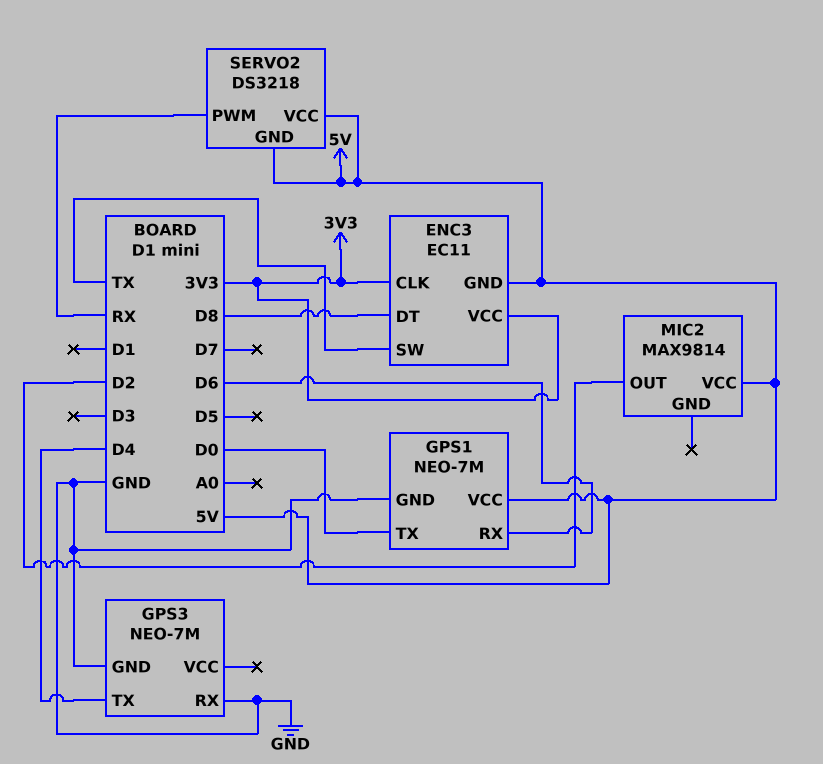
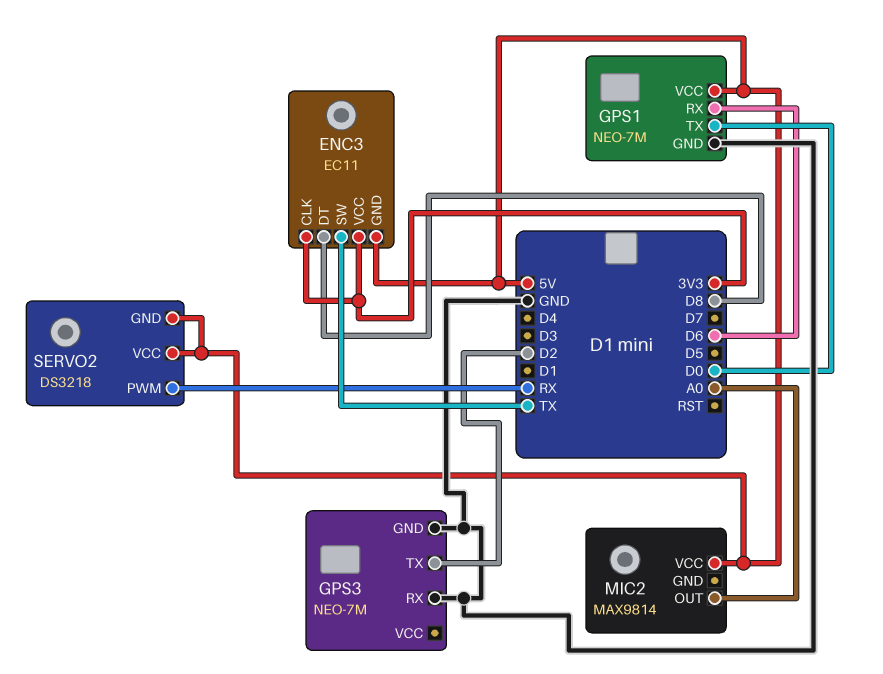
GPS3 pin TX: D4 -> D2
MIC2 pin OUT: D2 -> A0

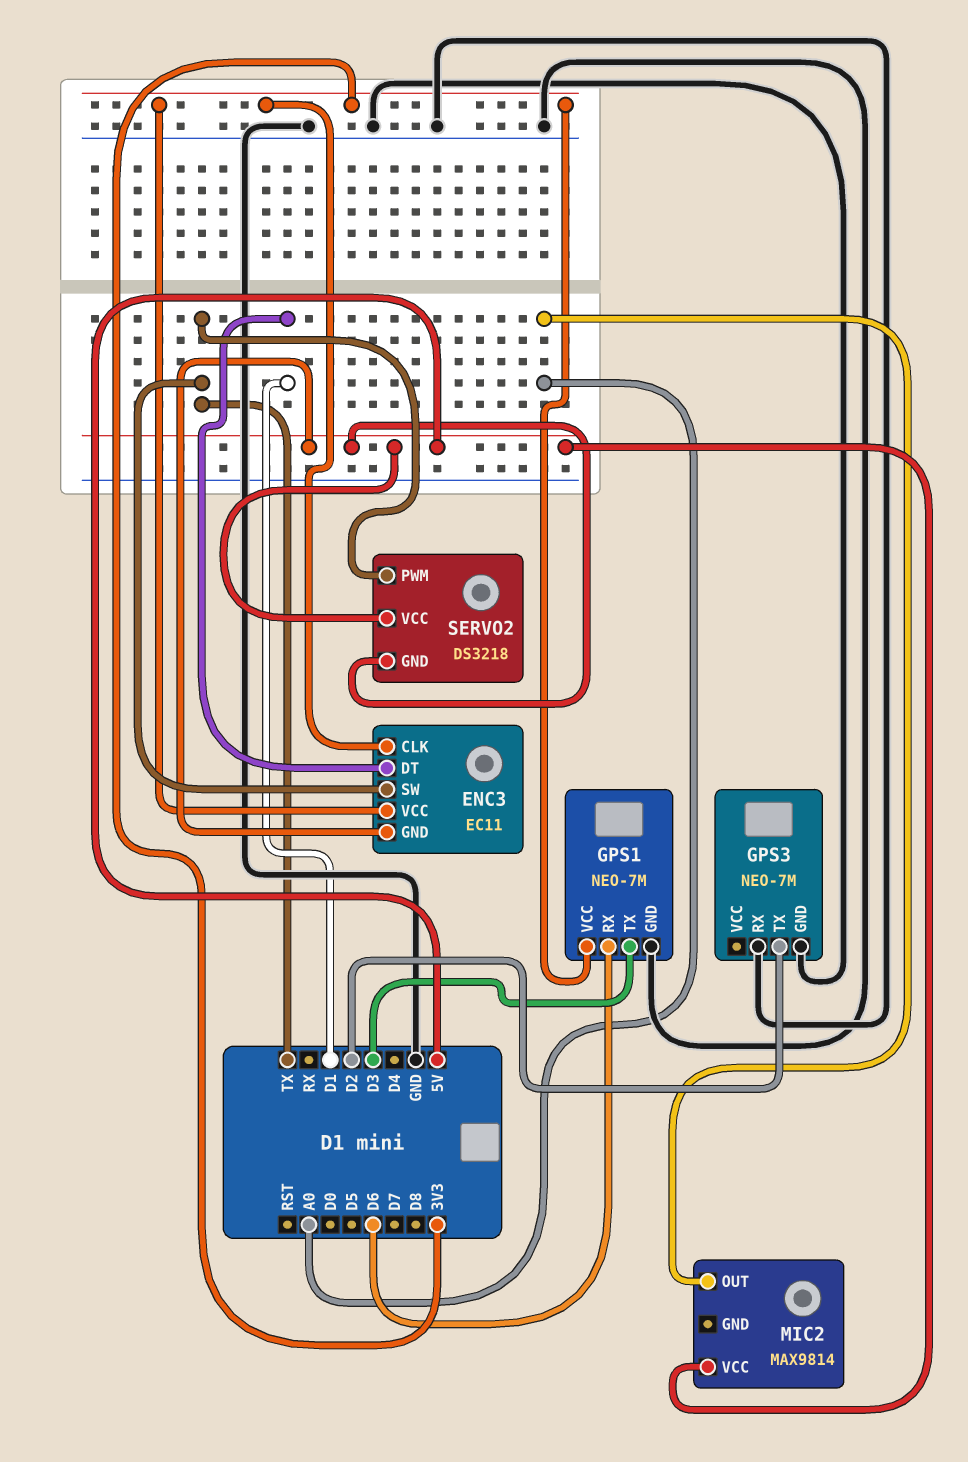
ENC3 pin DT: D8 -> D1
GPS1 pin TX: D0 -> D3
GPS1 pin VCC: 5V -> 3V3
SERVO2 pin PWM: RX -> TX

